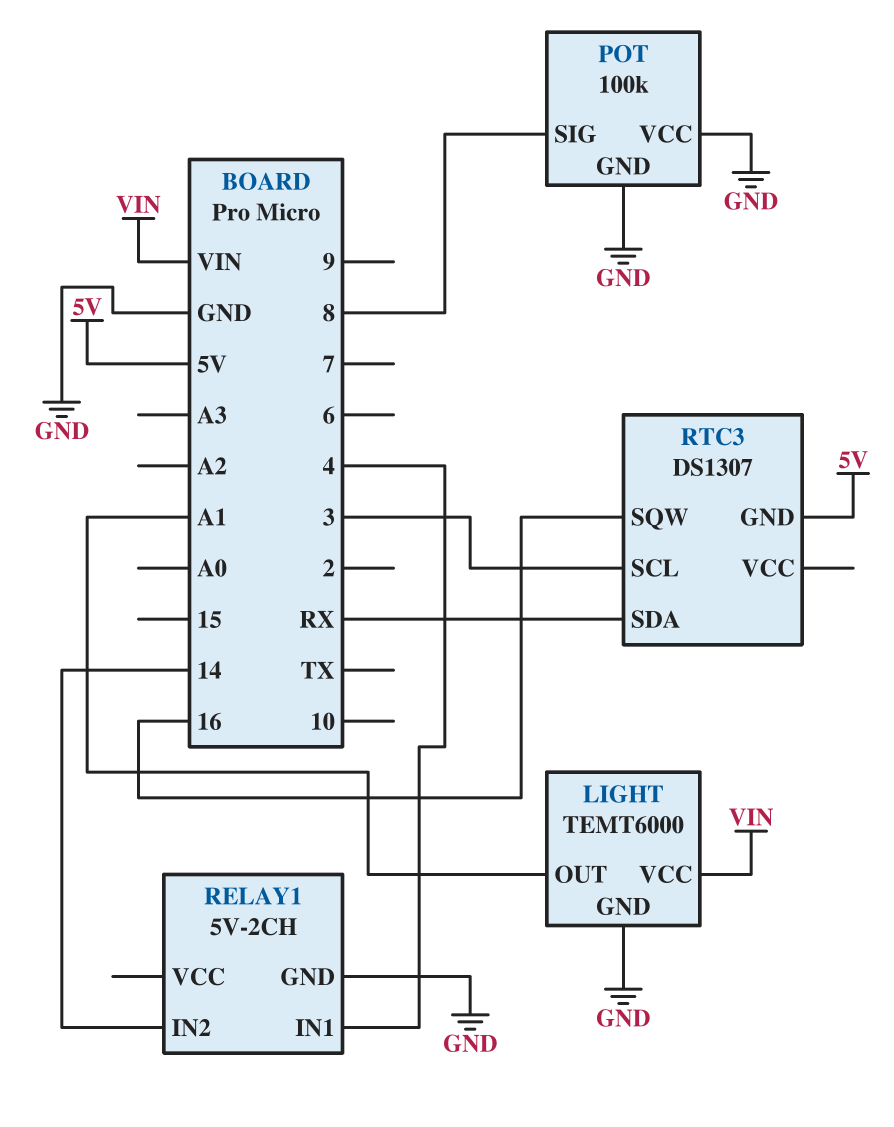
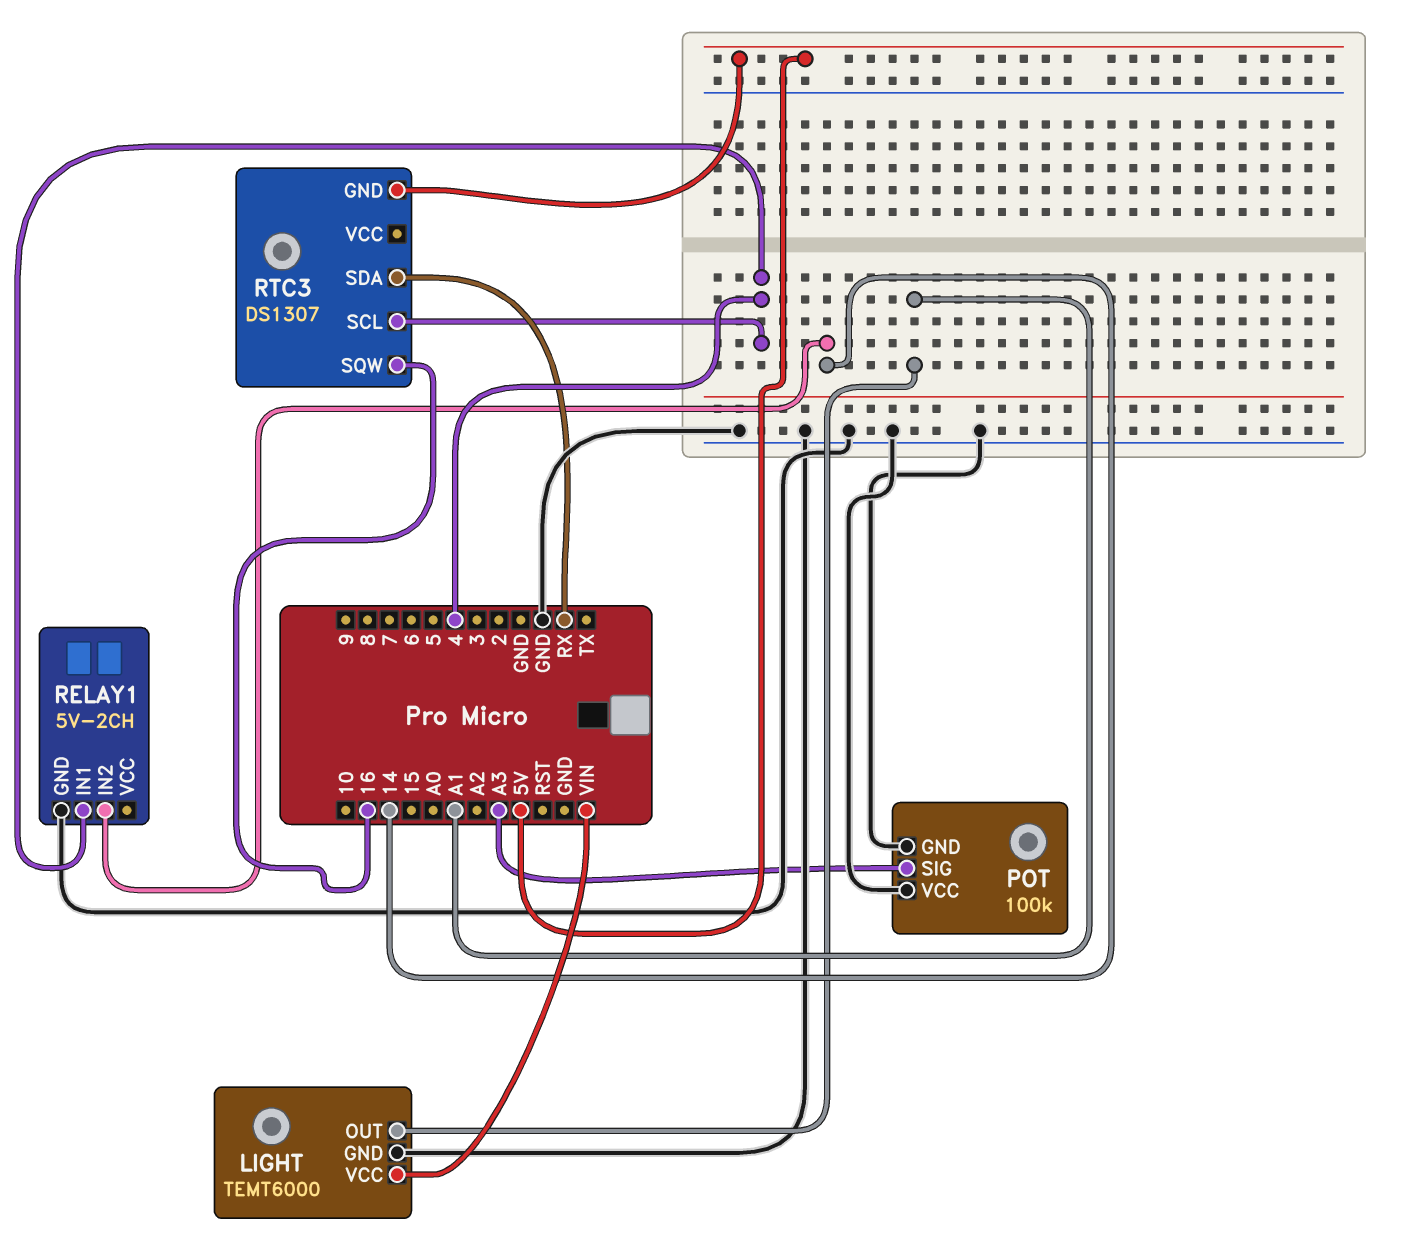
POT pin SIG: 8 -> A3
RTC3 pin SCL: 3 -> 4

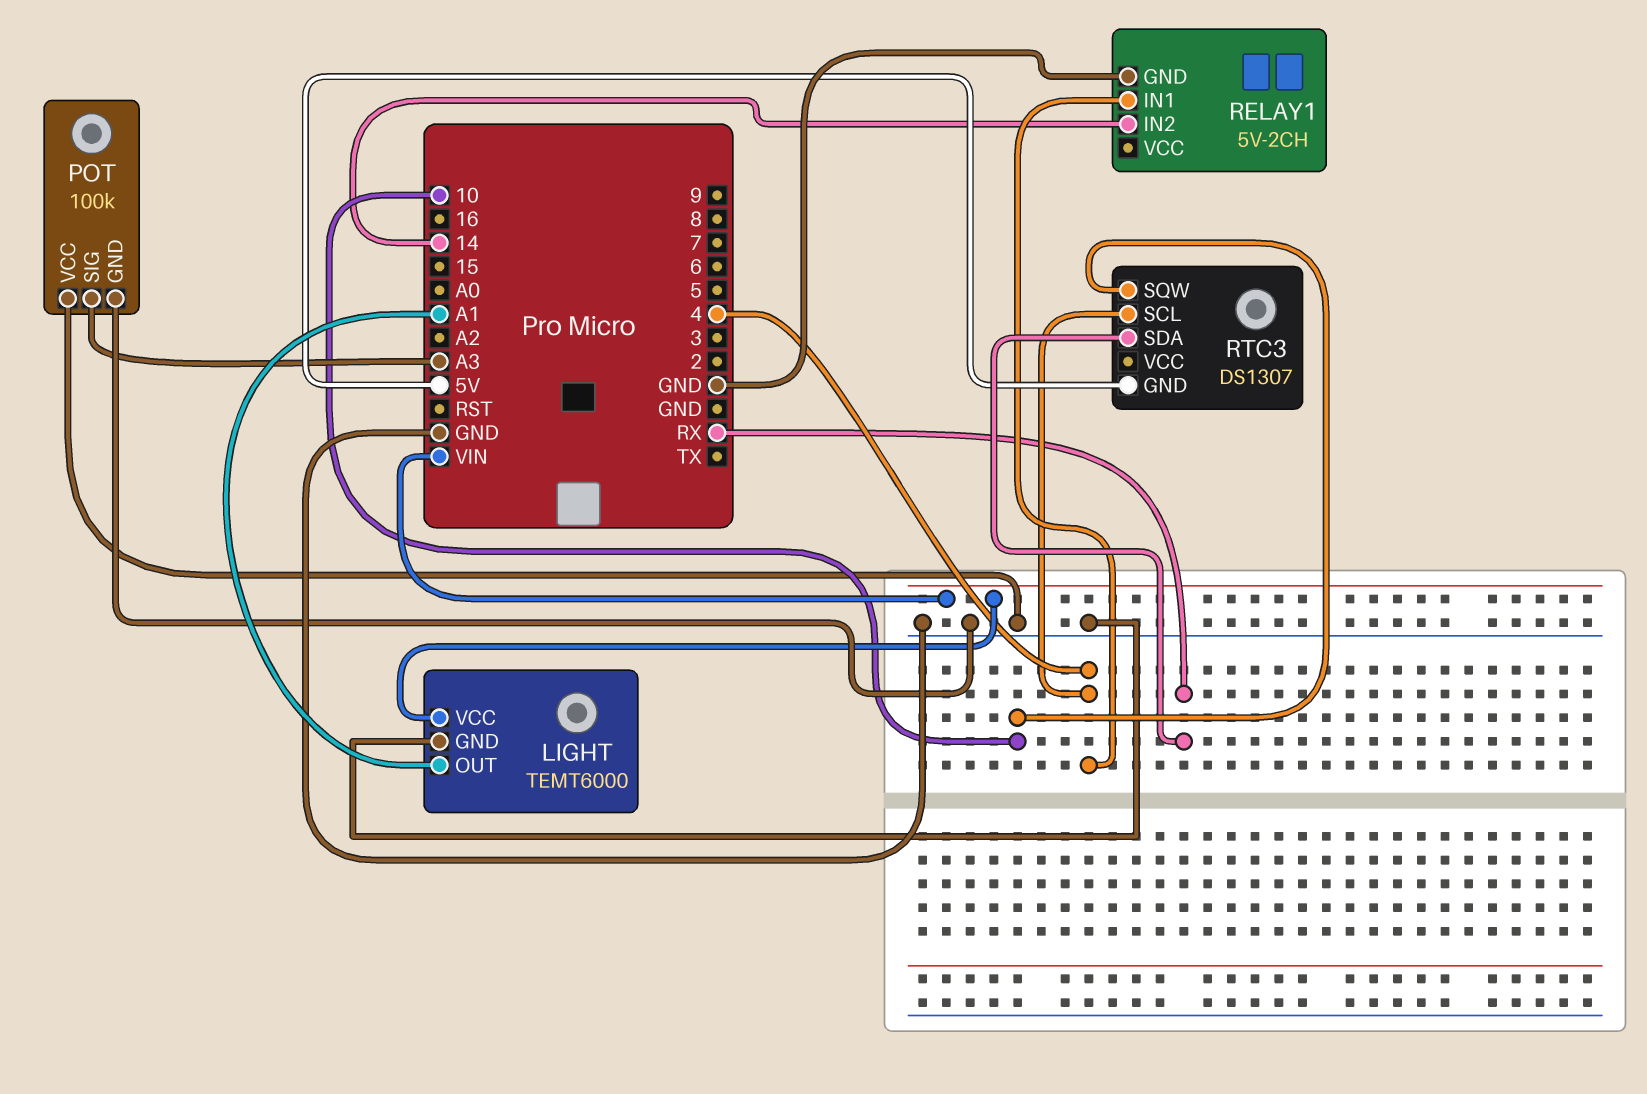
RTC3 pin SQW: 16 -> 10

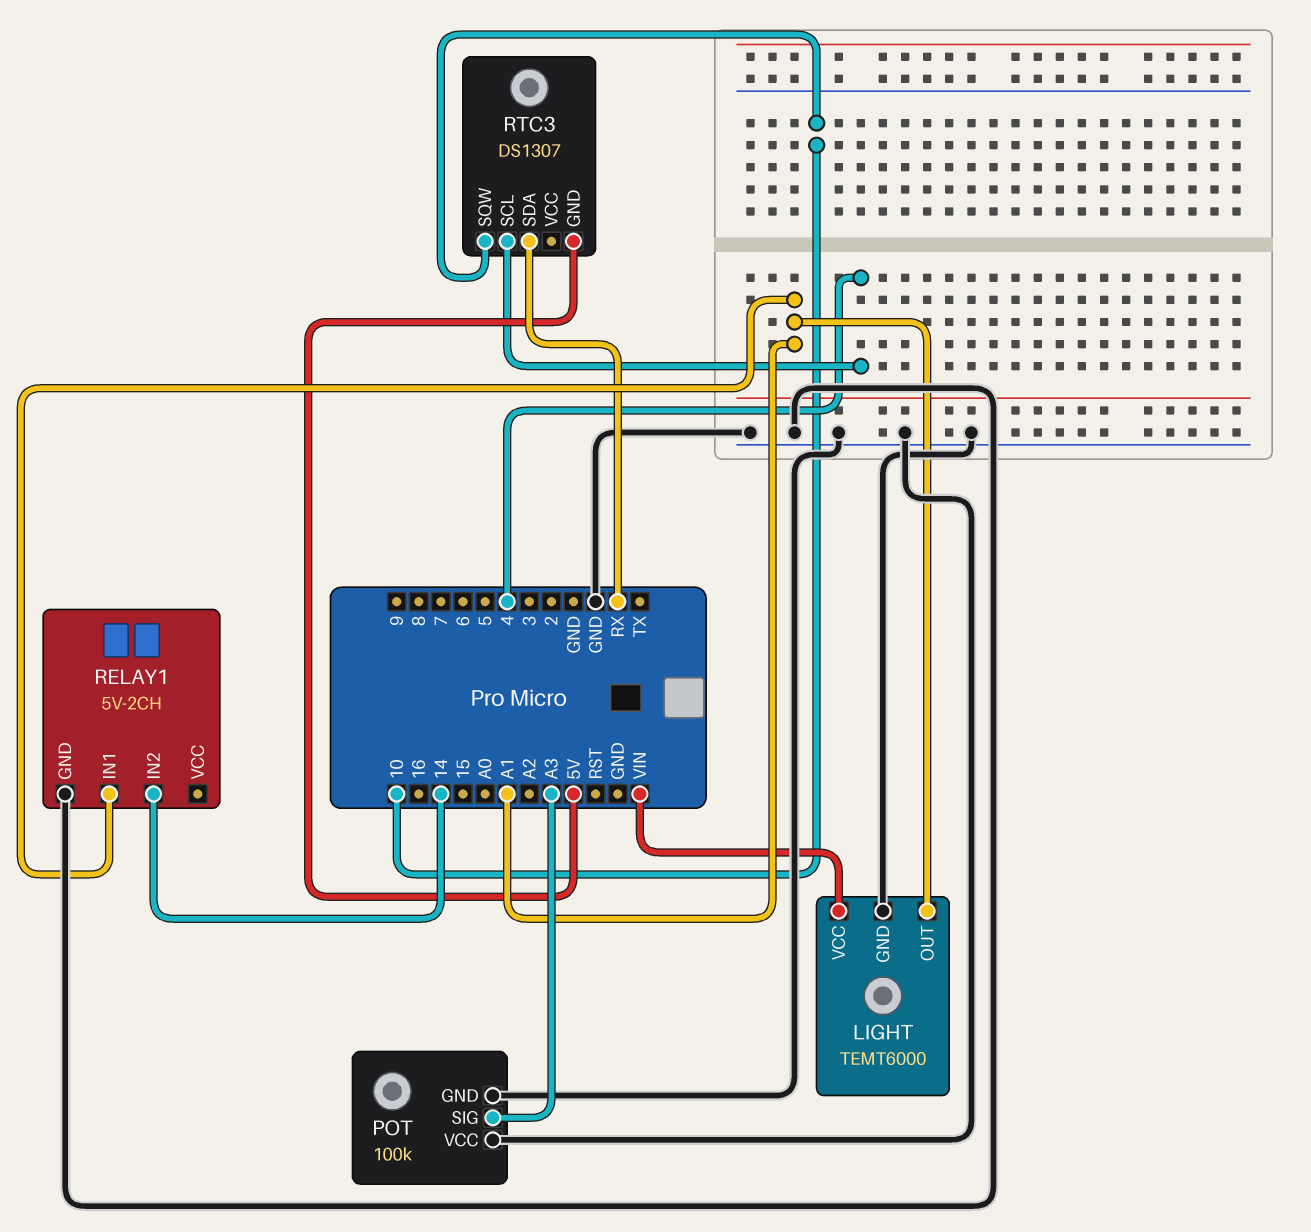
RELAY1 pin IN1: 4 -> A1

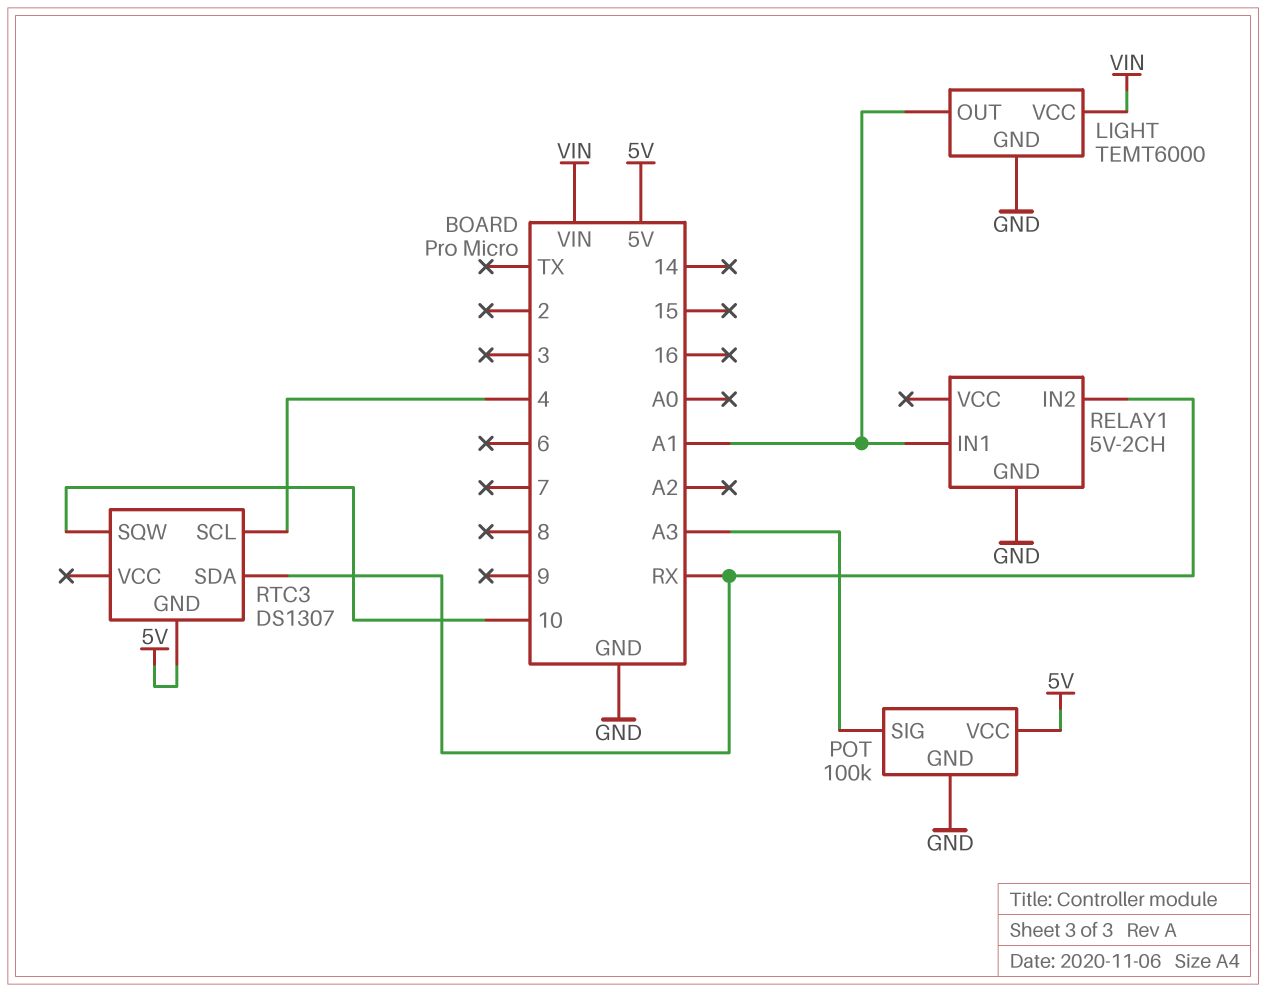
POT pin VCC: GND -> 5V
RELAY1 pin IN2: 14 -> RX

